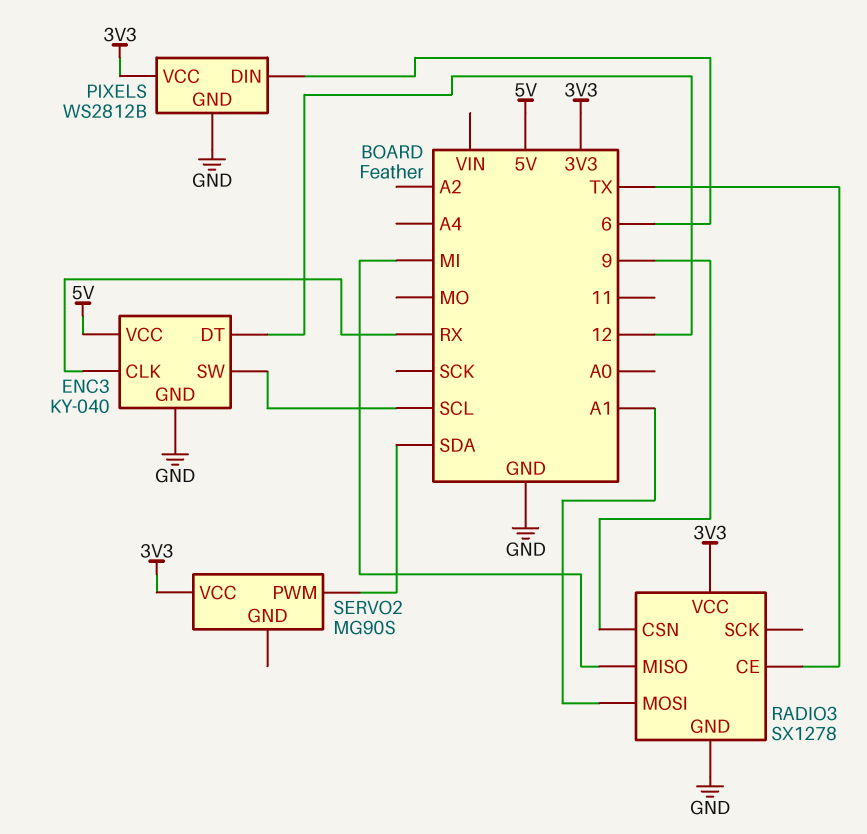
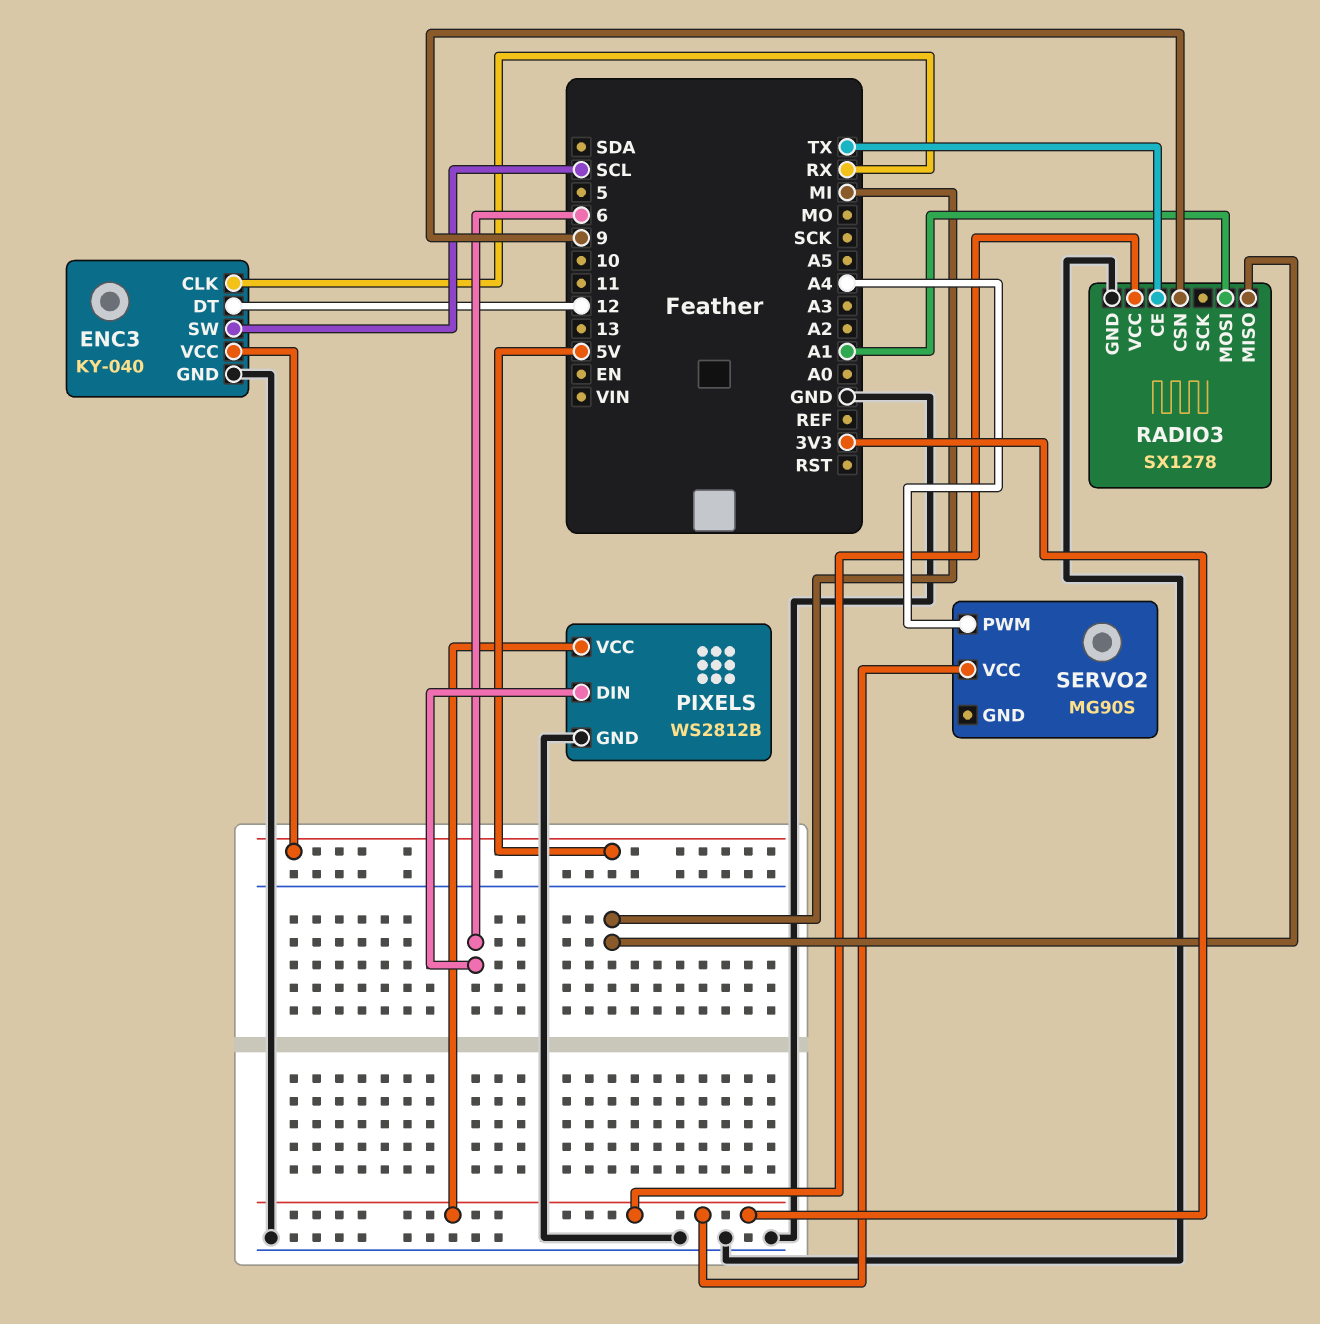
SERVO2 pin PWM: SDA -> A4

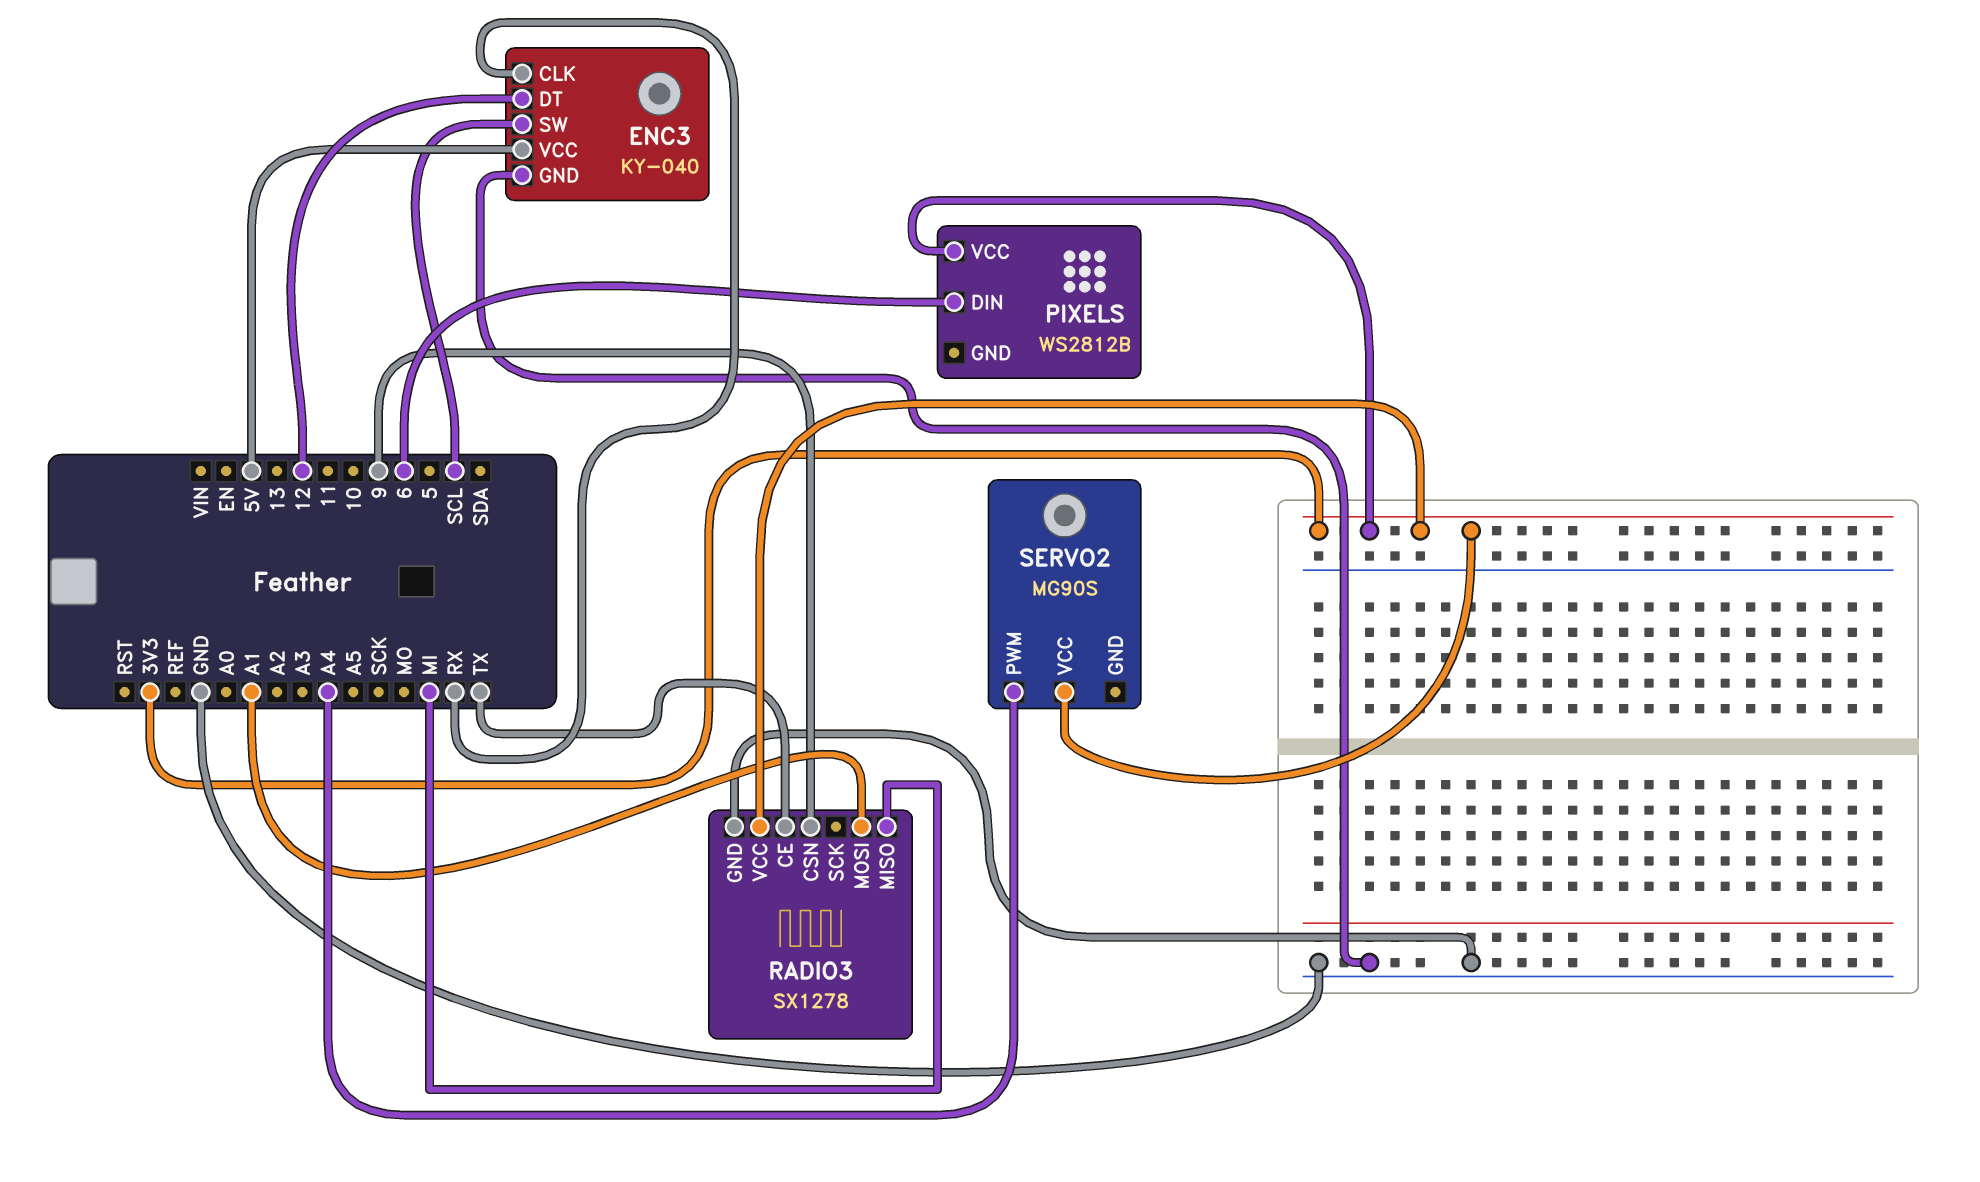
PIXELS pin GND: GND -> none

